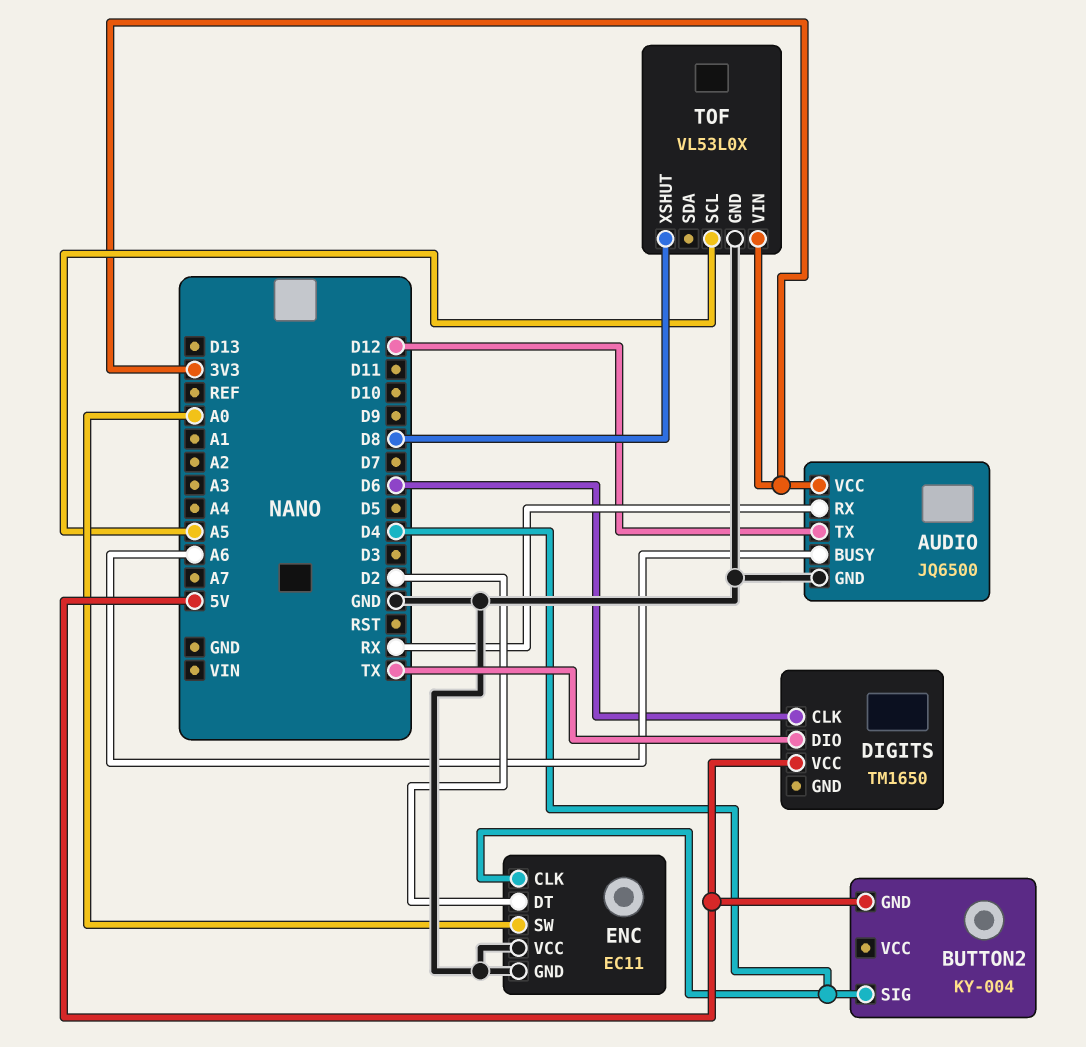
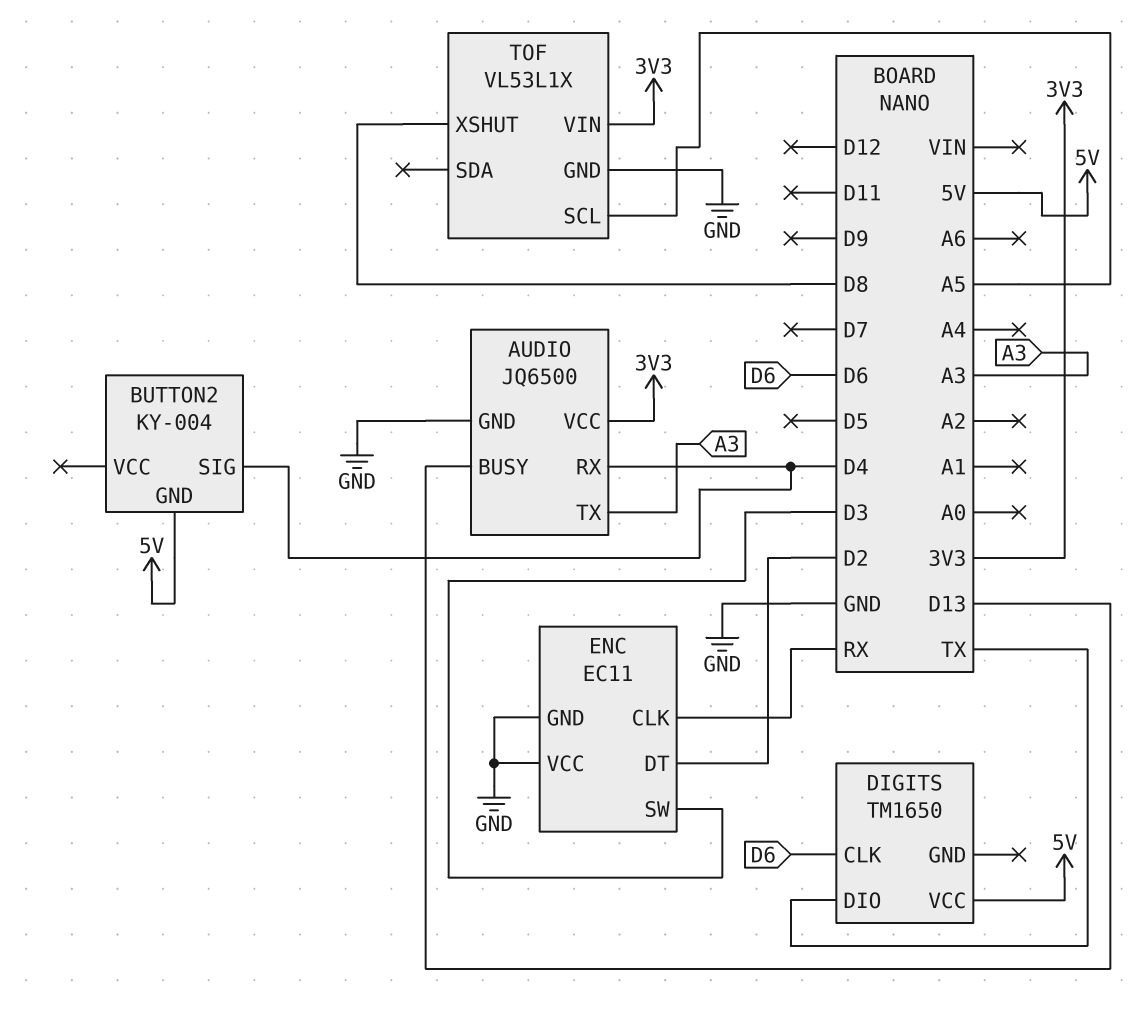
AUDIO pin BUSY: A6 -> D13
AUDIO pin RX: RX -> D4
AUDIO pin TX: D12 -> A3
ENC pin CLK: D4 -> RX
ENC pin SW: A0 -> D3
TOF: VL53L0X -> VL53L1X

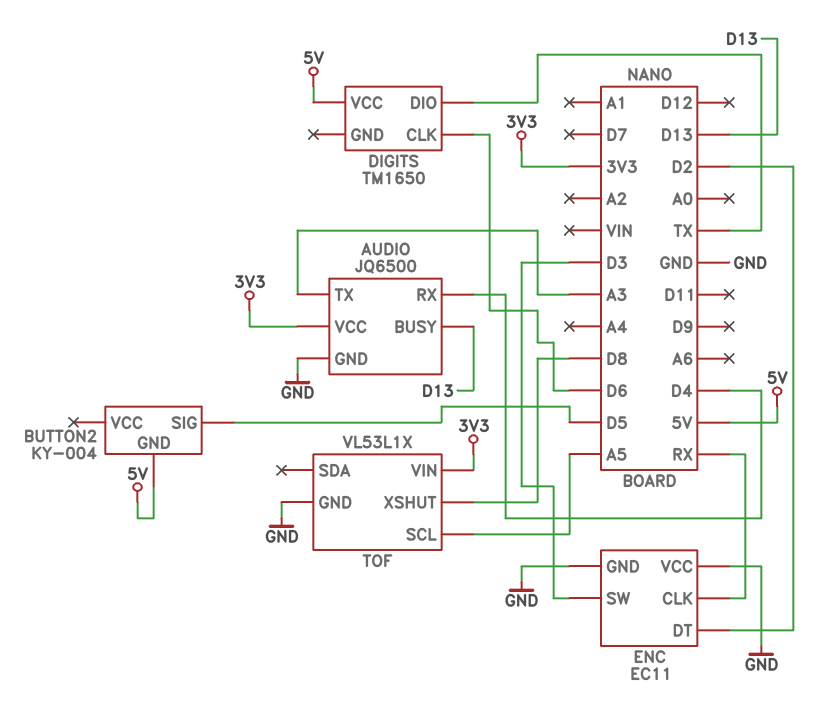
BUTTON2 pin SIG: D4 -> D5

